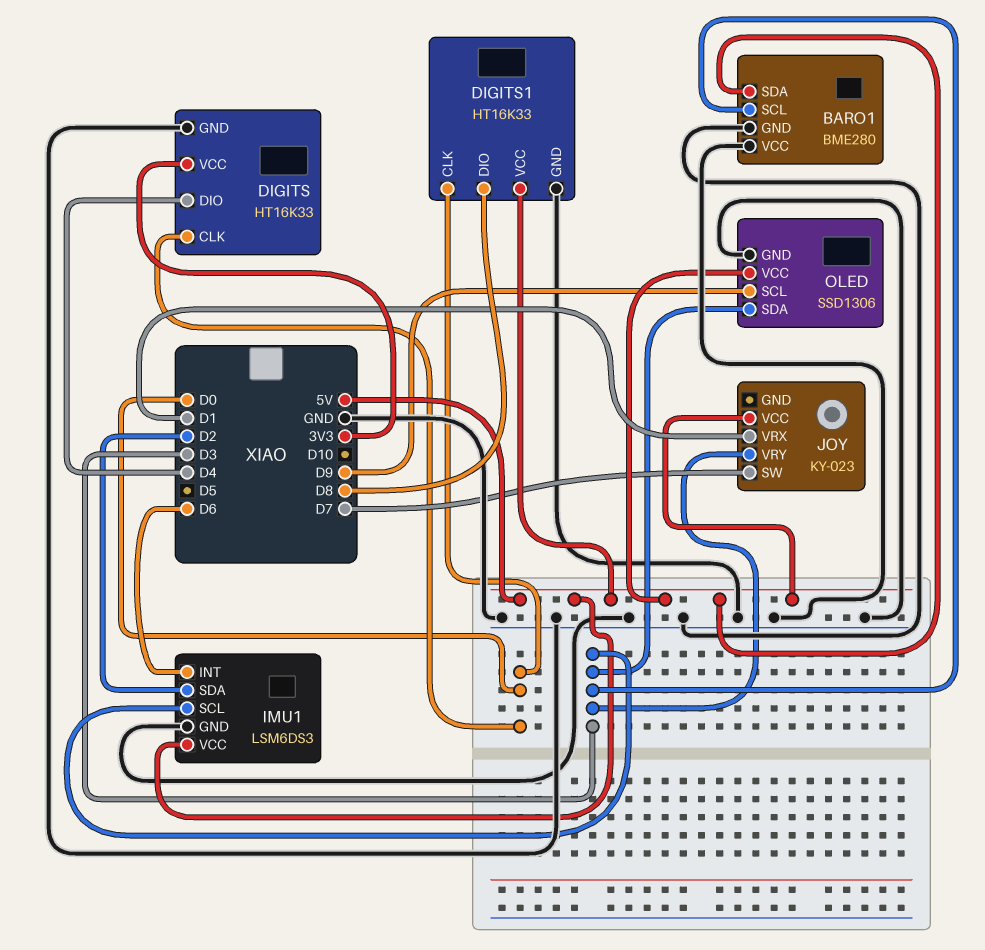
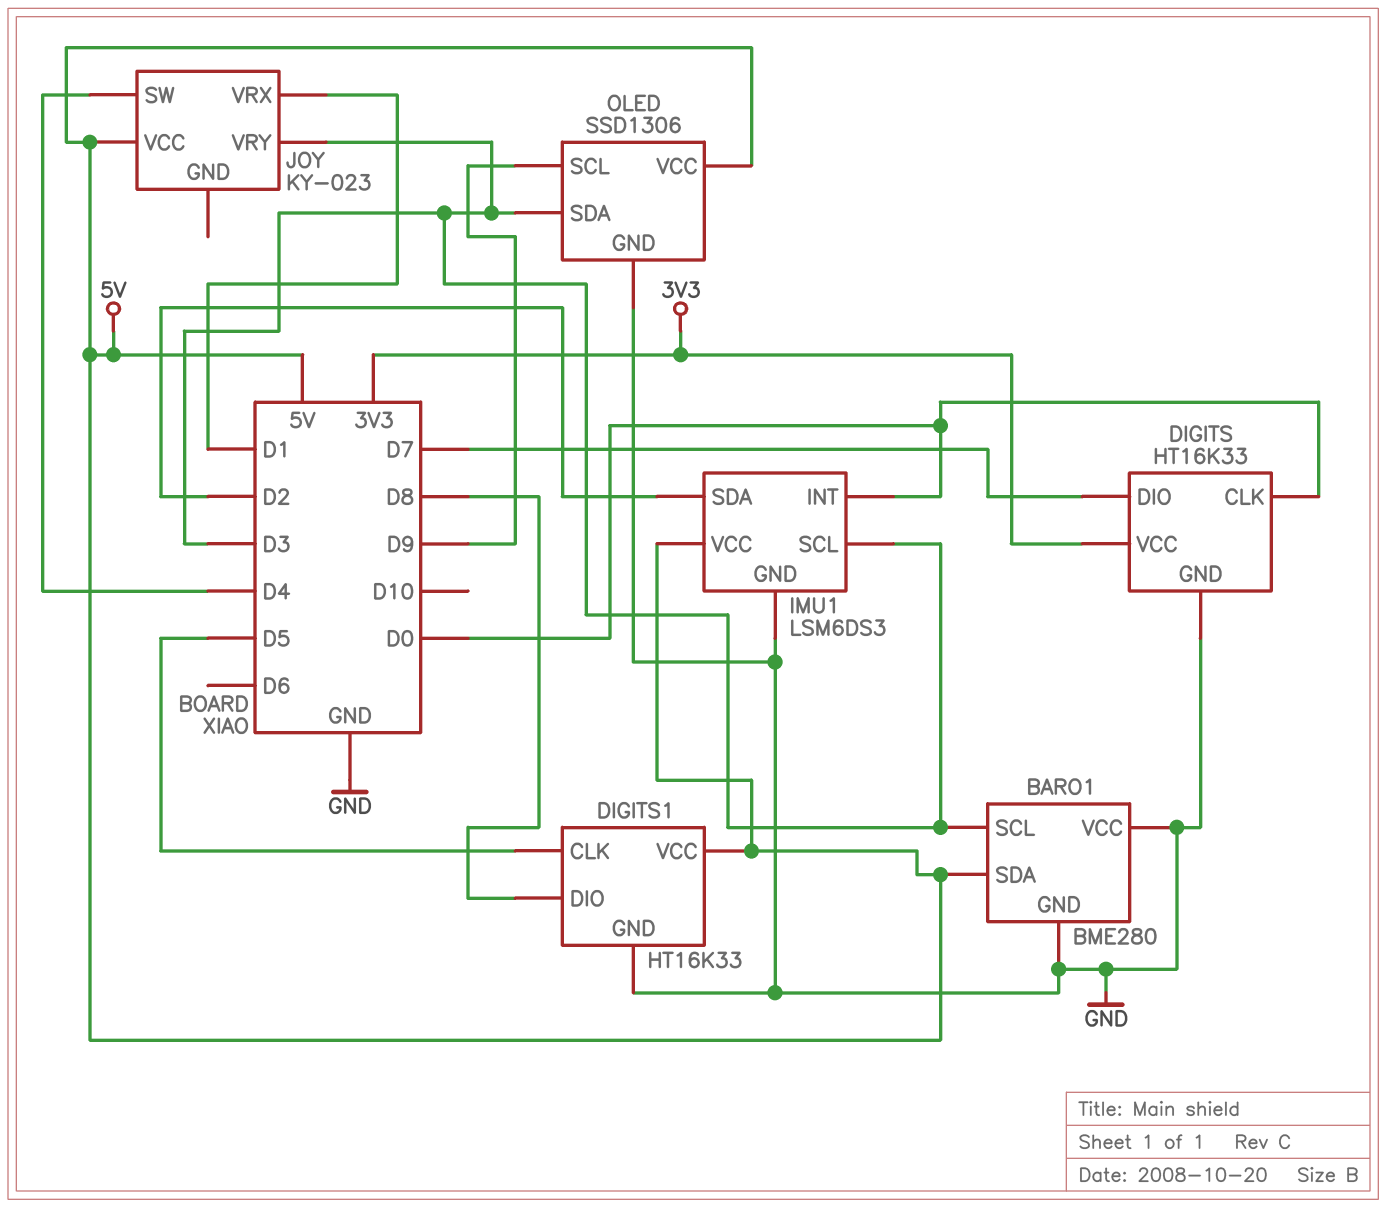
DIGITS pin DIO: D4 -> D7
DIGITS1 pin CLK: D0 -> D5
IMU1 pin INT: D6 -> D0
JOY pin SW: D7 -> D4

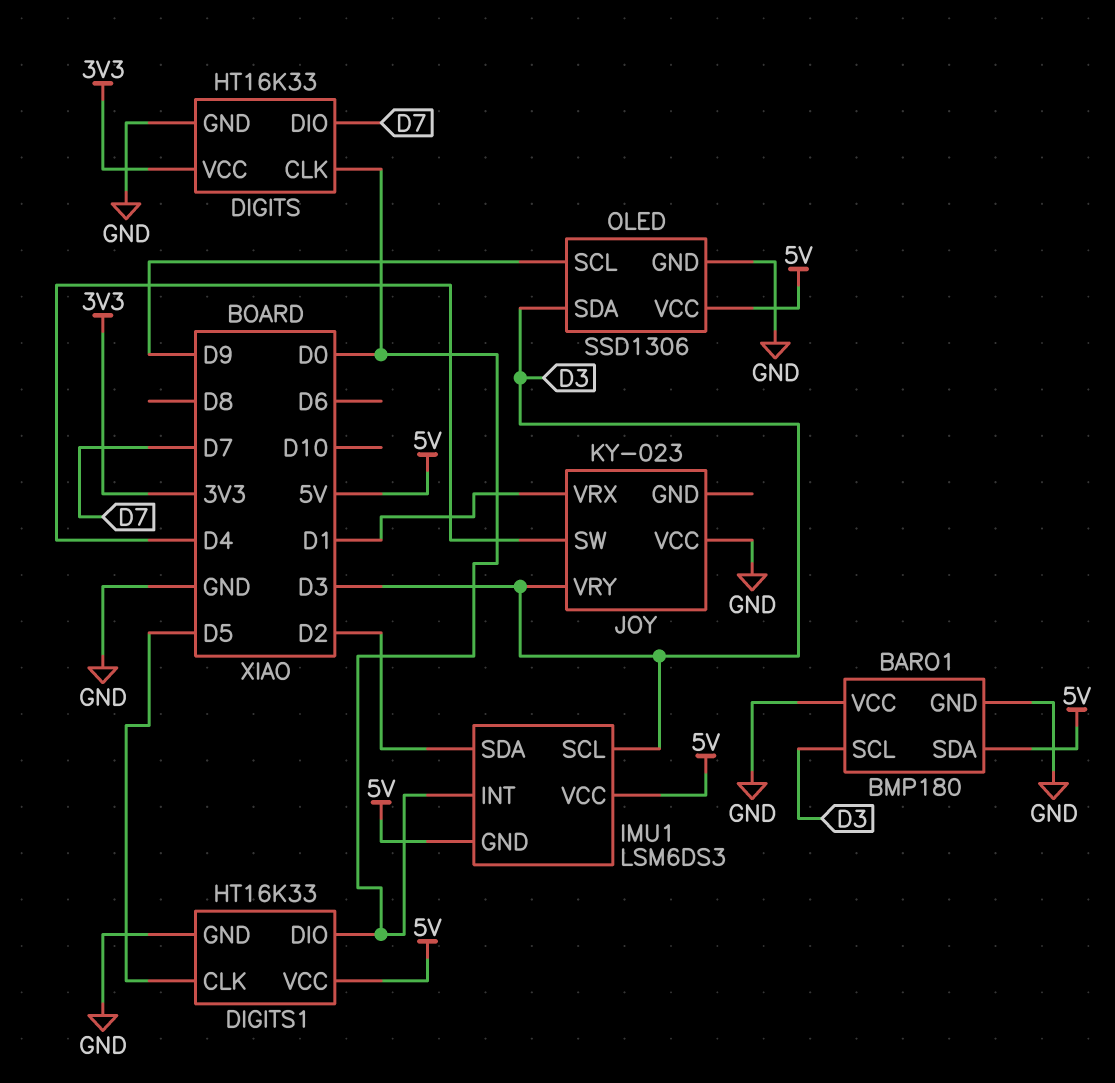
BARO1: BME280 -> BMP180
DIGITS1 pin DIO: D8 -> D0
IMU1 pin GND: GND -> 5V
JOY pin VCC: 5V -> GND

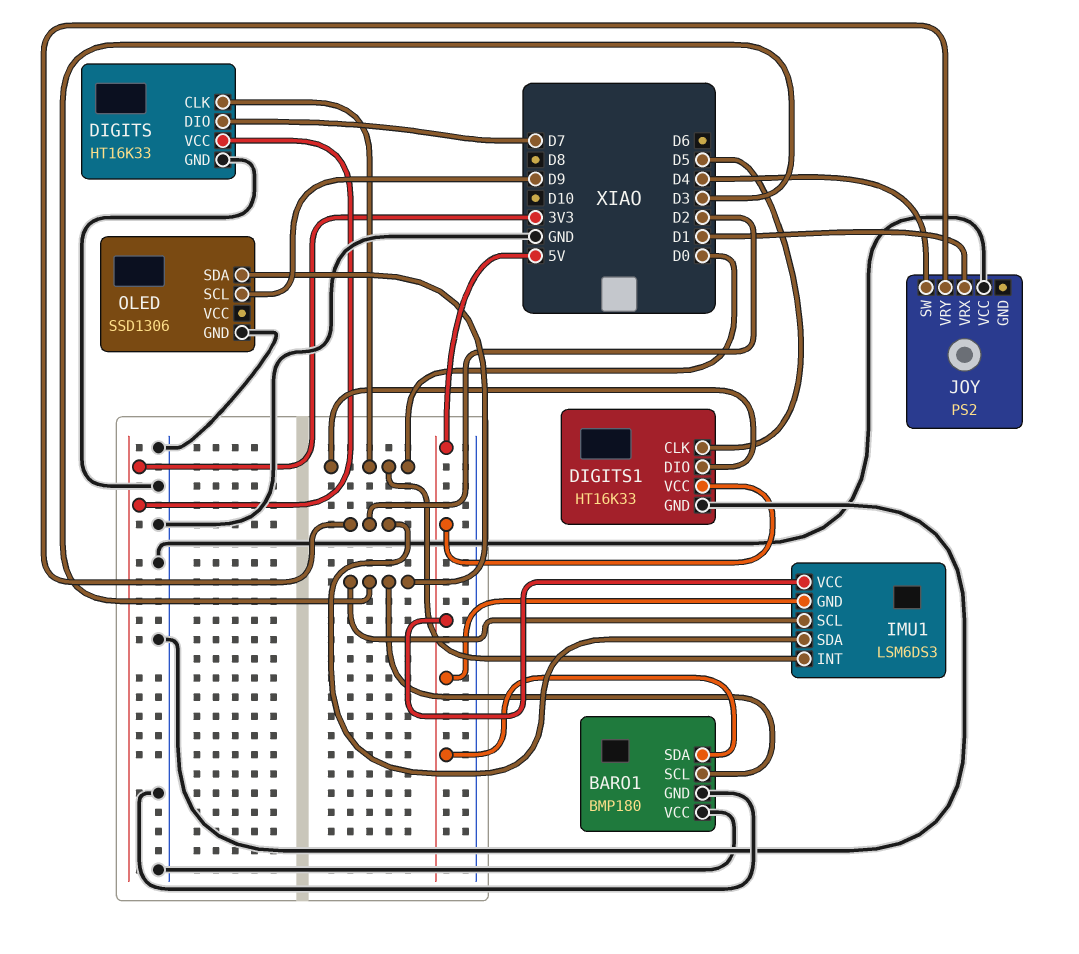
JOY: KY-023 -> PS2
JOY pin VRY: D3 -> D2
OLED pin VCC: 5V -> none

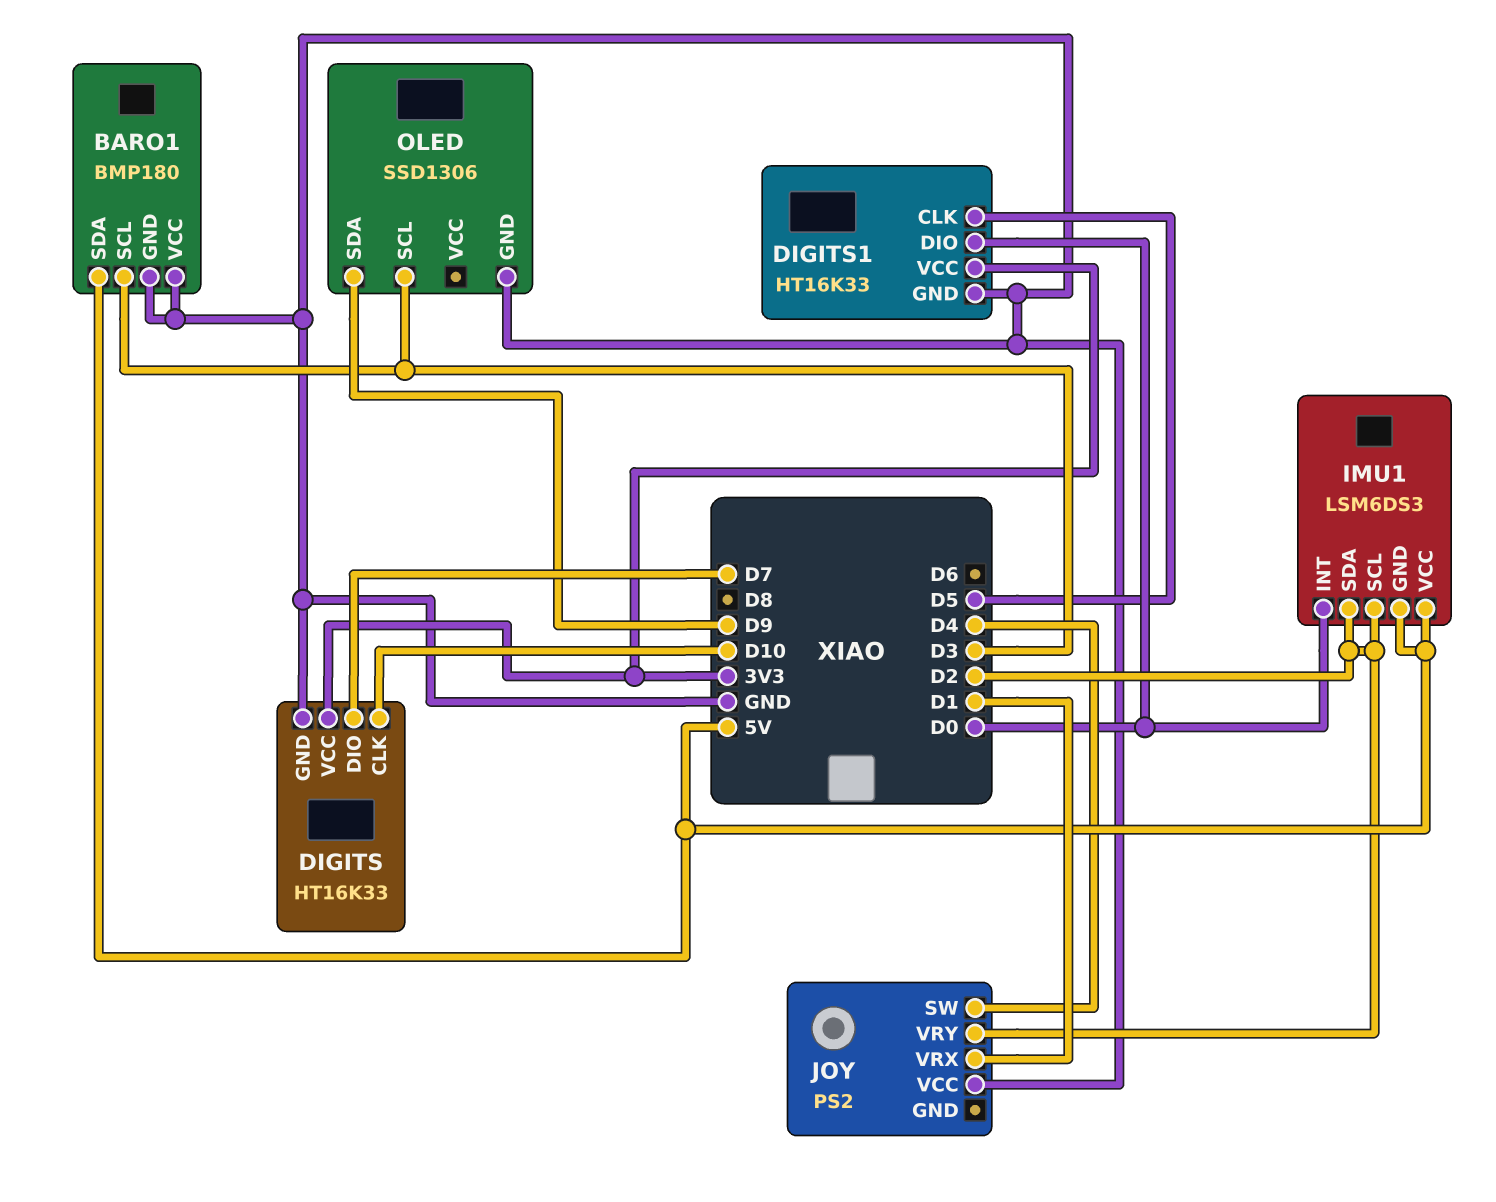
DIGITS pin CLK: D0 -> D10
DIGITS1 pin VCC: 5V -> 3V3
IMU1 pin SCL: D3 -> D2
OLED pin SCL: D9 -> D3
OLED pin SDA: D3 -> D9

